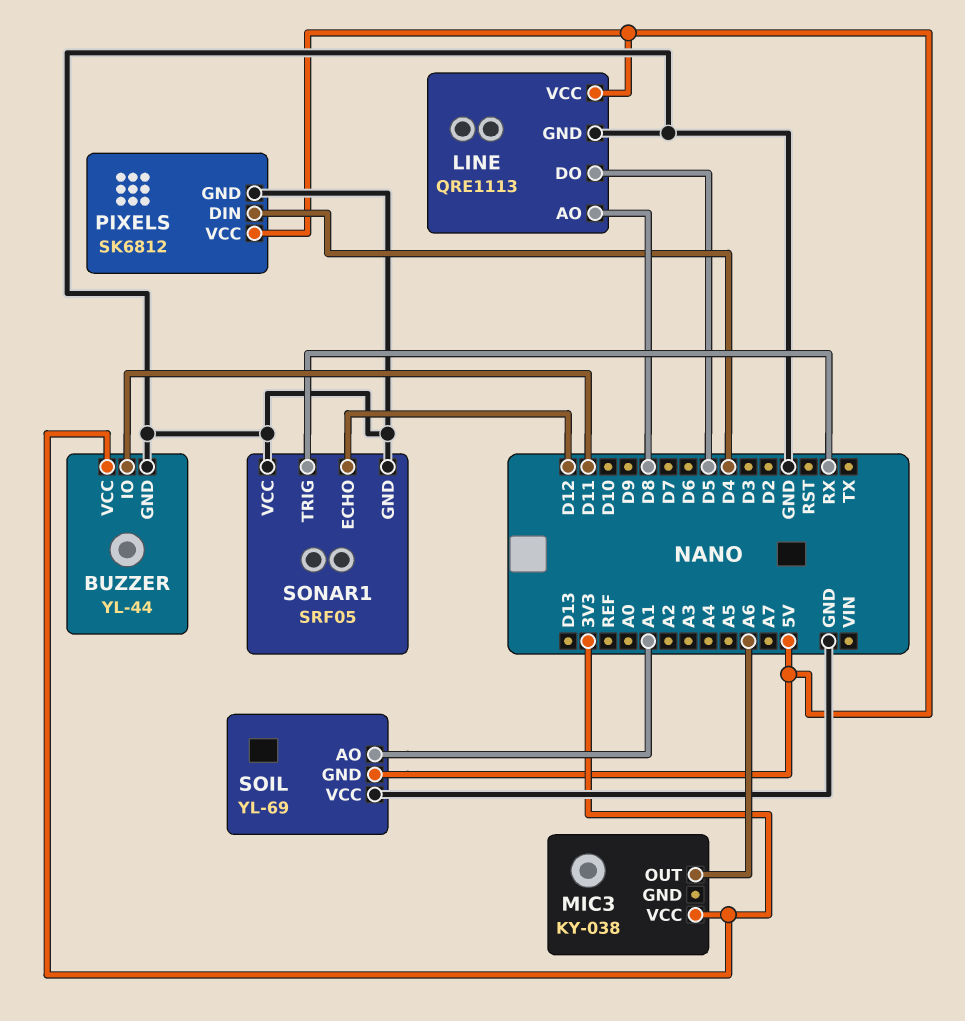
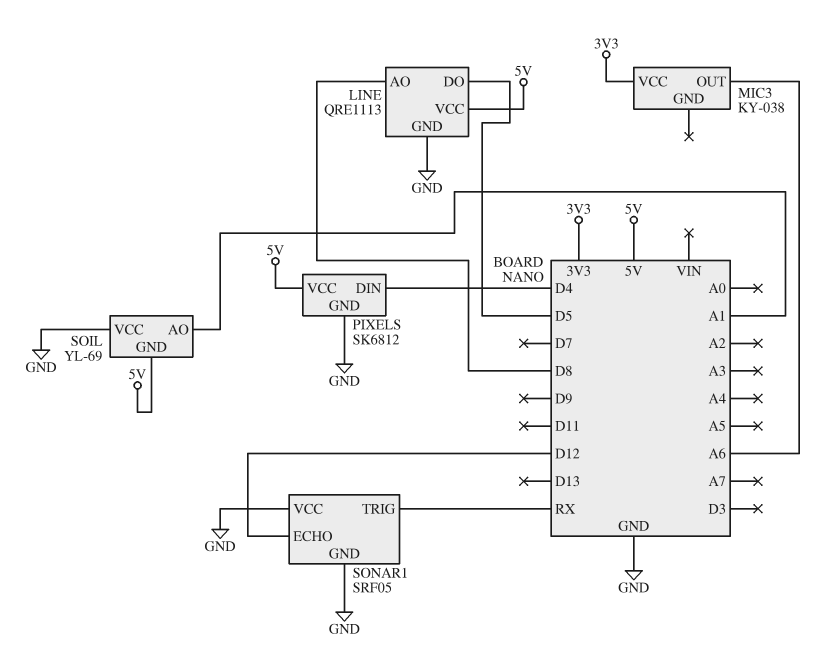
BUZZER: YL-44 -> none
BUZZER pin GND: GND -> none
BUZZER pin IO: D11 -> none
BUZZER pin VCC: 3V3 -> none

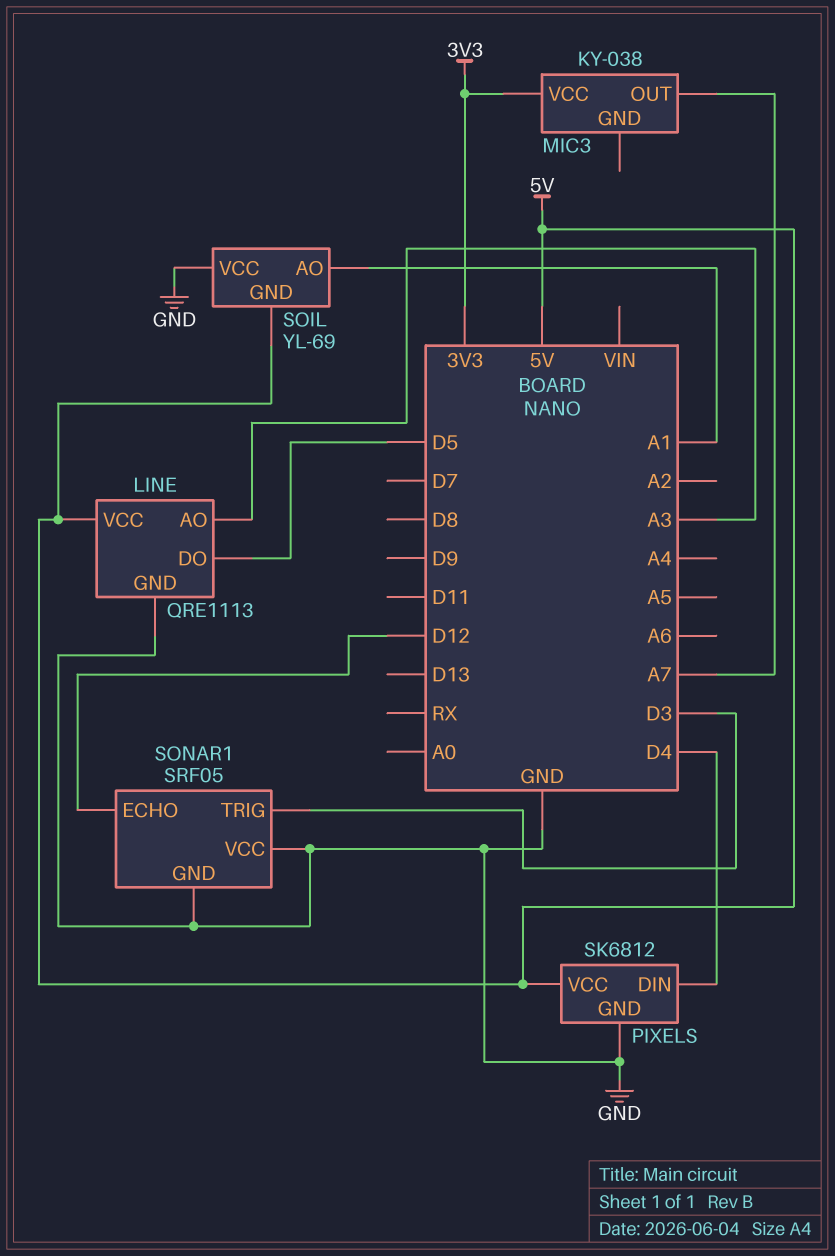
LINE pin AO: D8 -> A3
MIC3 pin OUT: A6 -> A7
SONAR1 pin TRIG: RX -> D3

